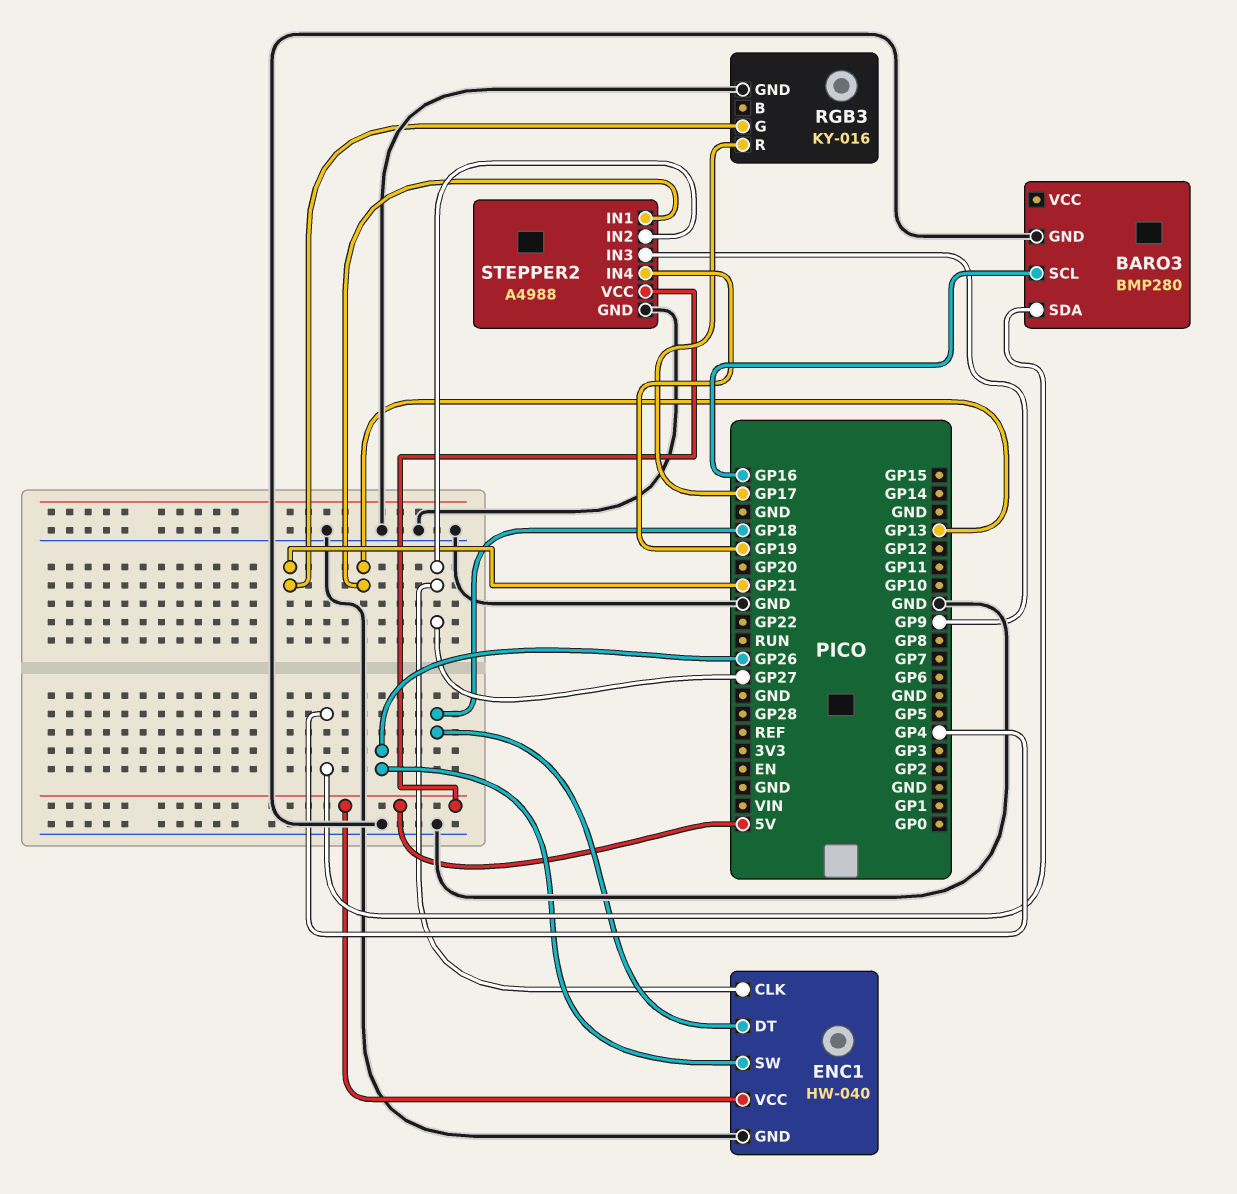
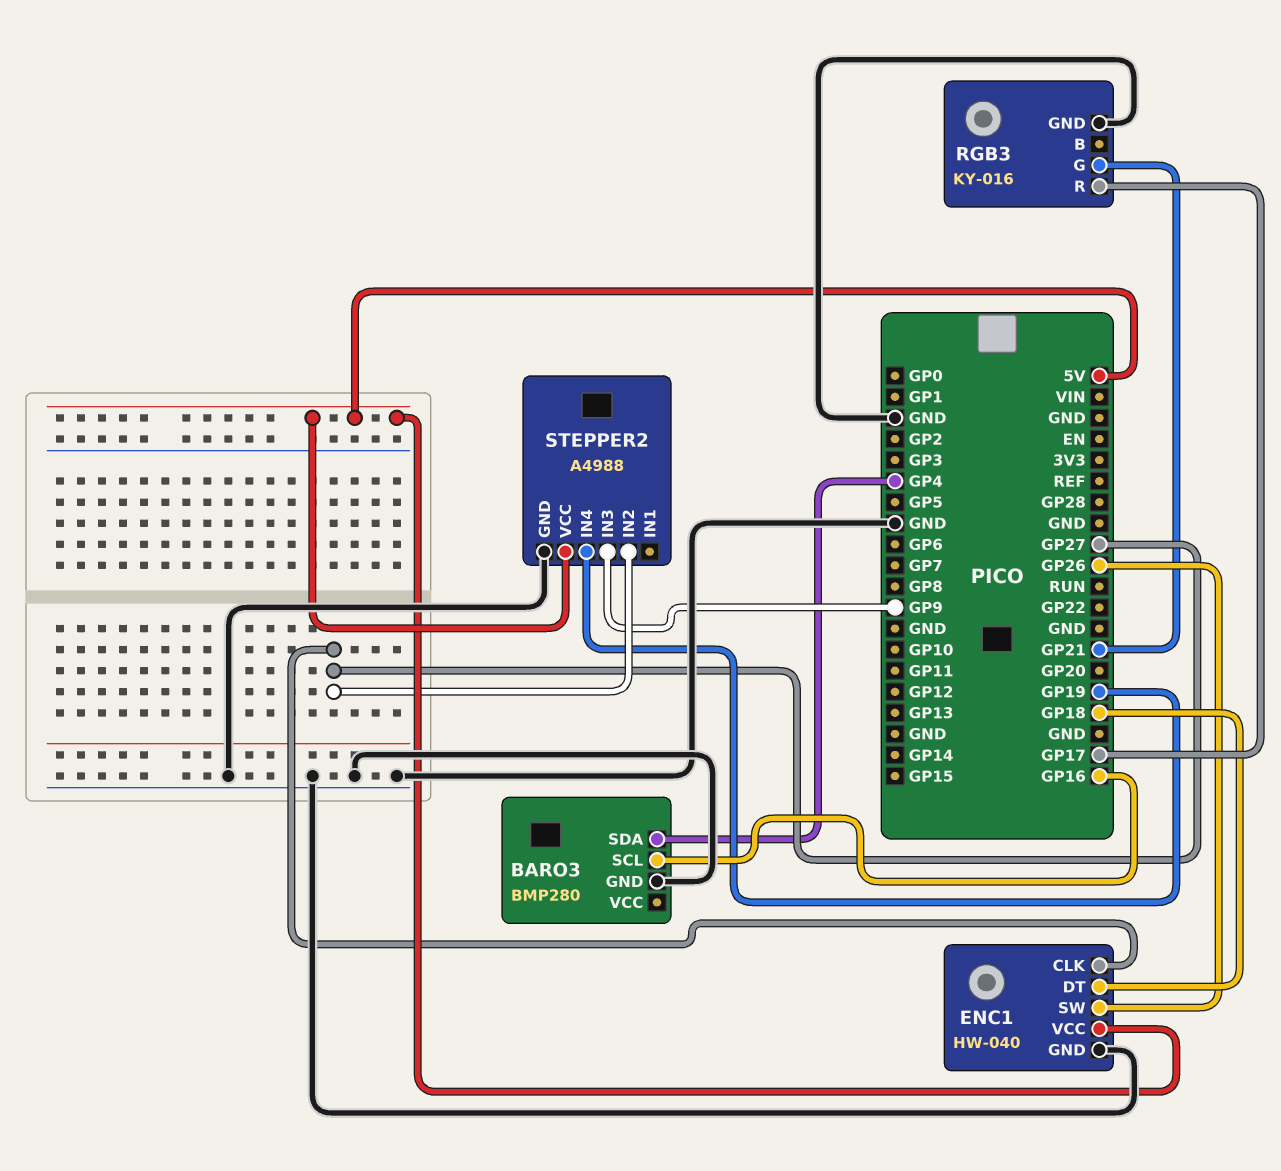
STEPPER2 pin IN1: GP13 -> none

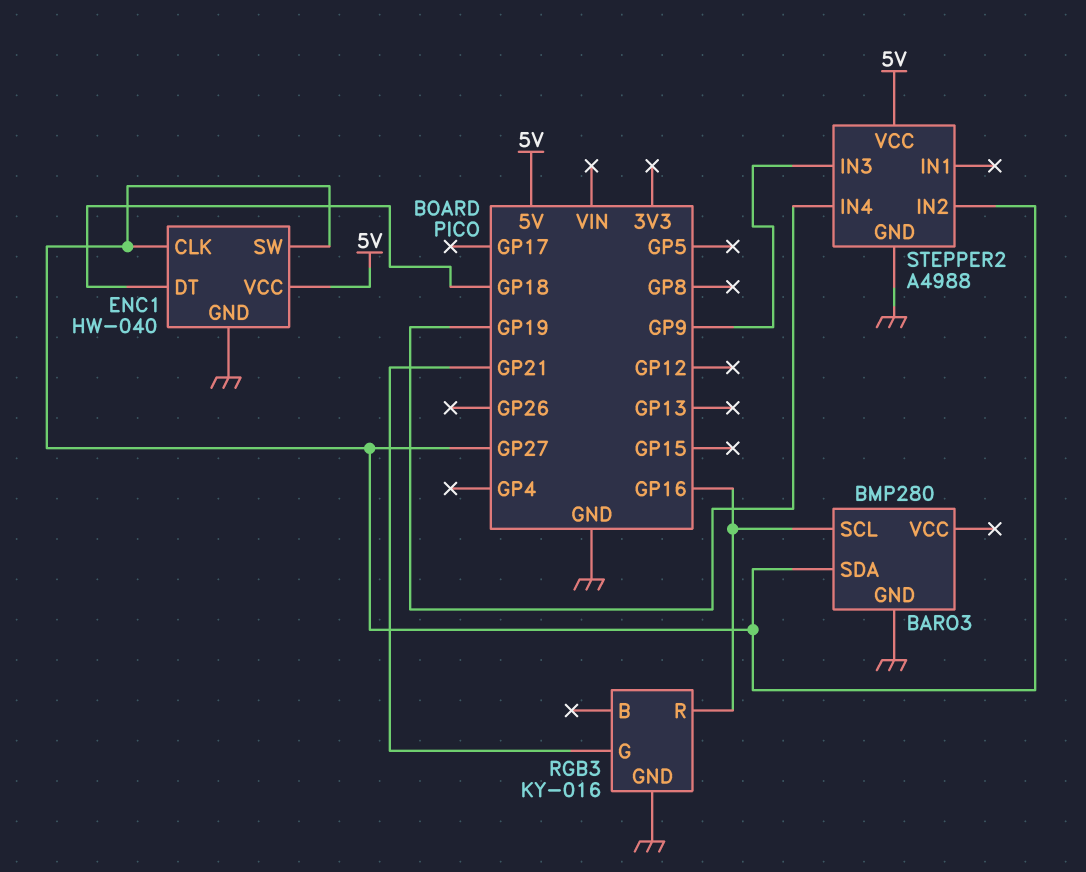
BARO3 pin SDA: GP4 -> GP27
ENC1 pin SW: GP26 -> GP27
RGB3 pin R: GP17 -> GP16

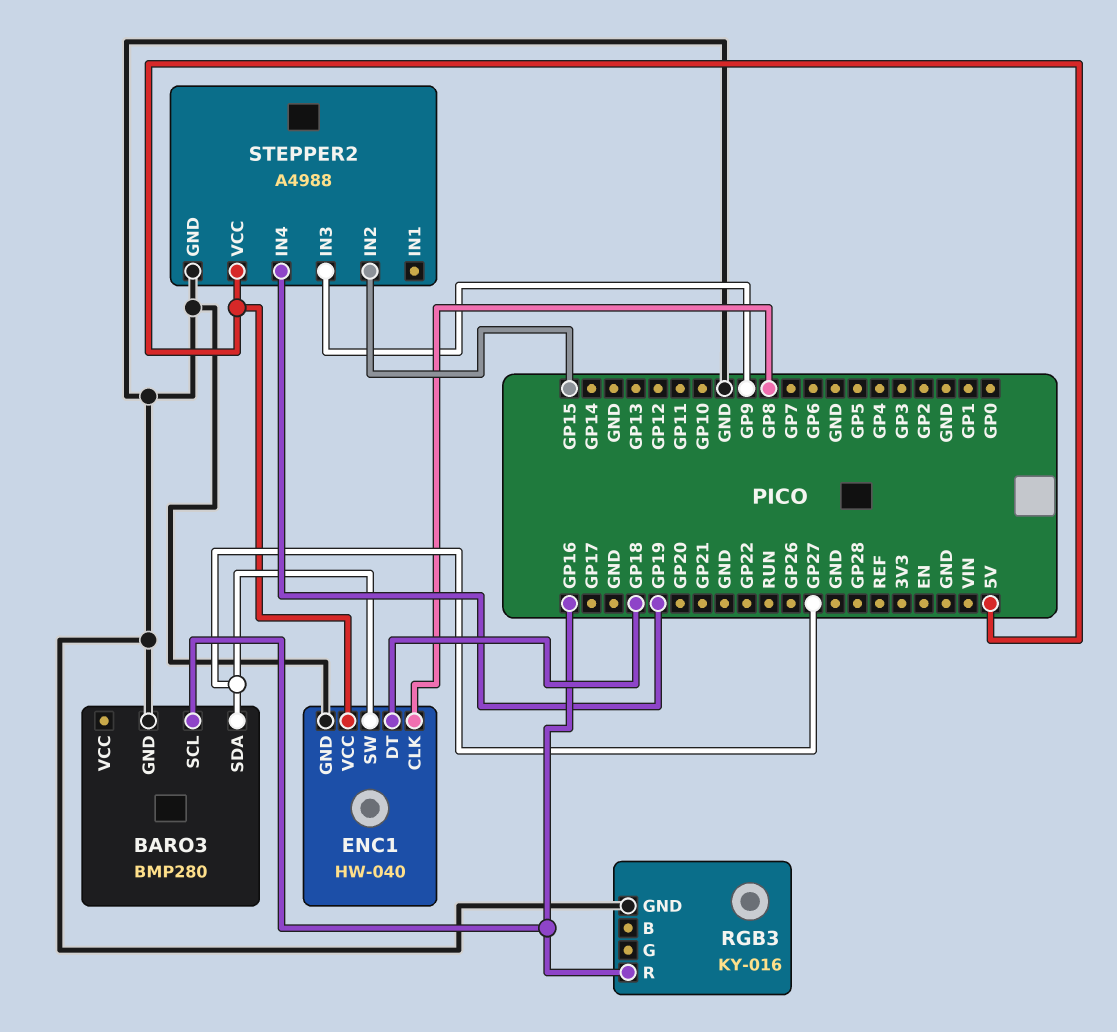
ENC1 pin CLK: GP27 -> GP8
RGB3 pin G: GP21 -> none
STEPPER2 pin IN2: GP27 -> GP15

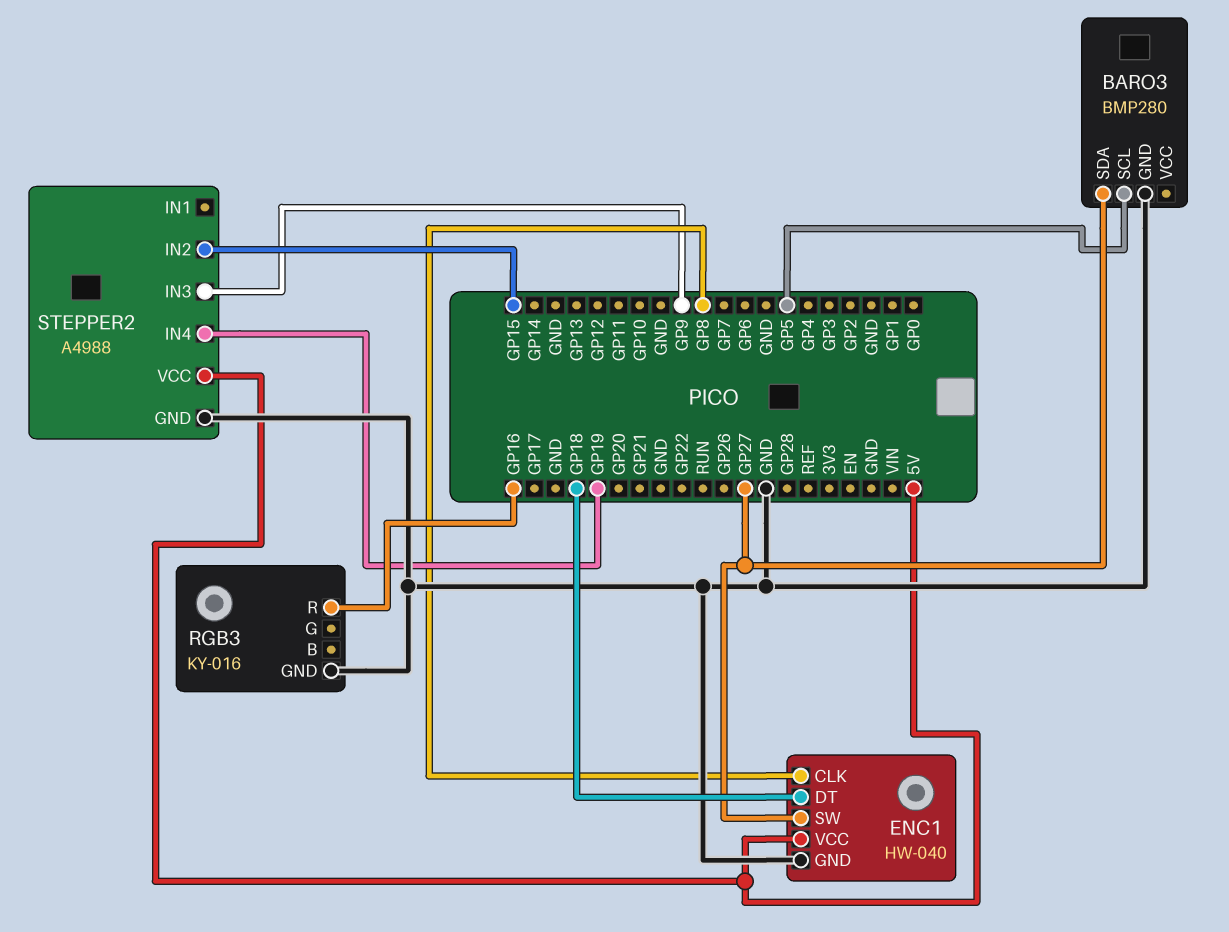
BARO3 pin SCL: GP16 -> GP5

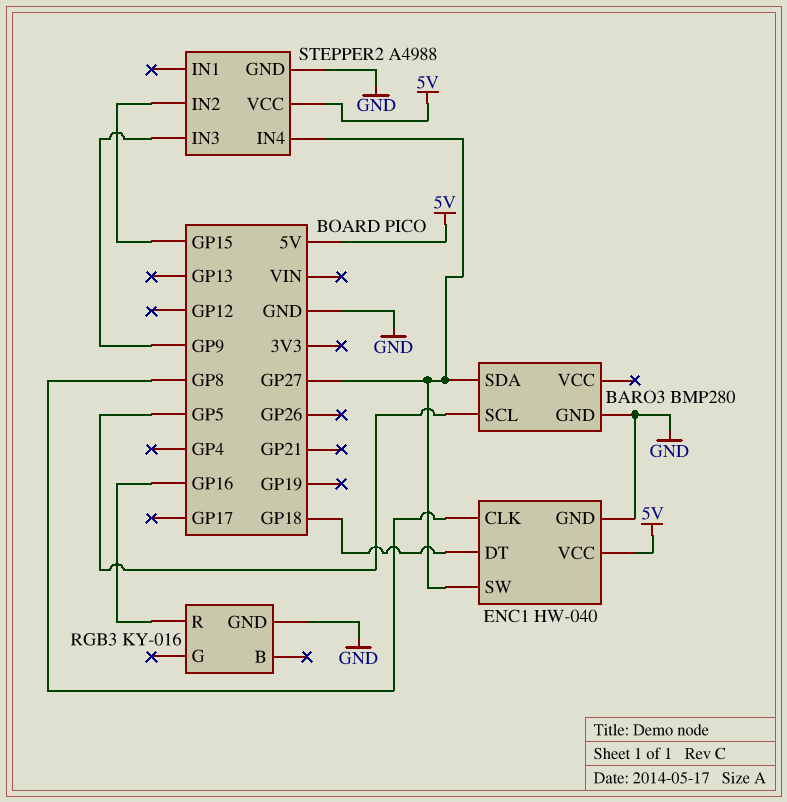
STEPPER2 pin IN4: GP19 -> GP27

